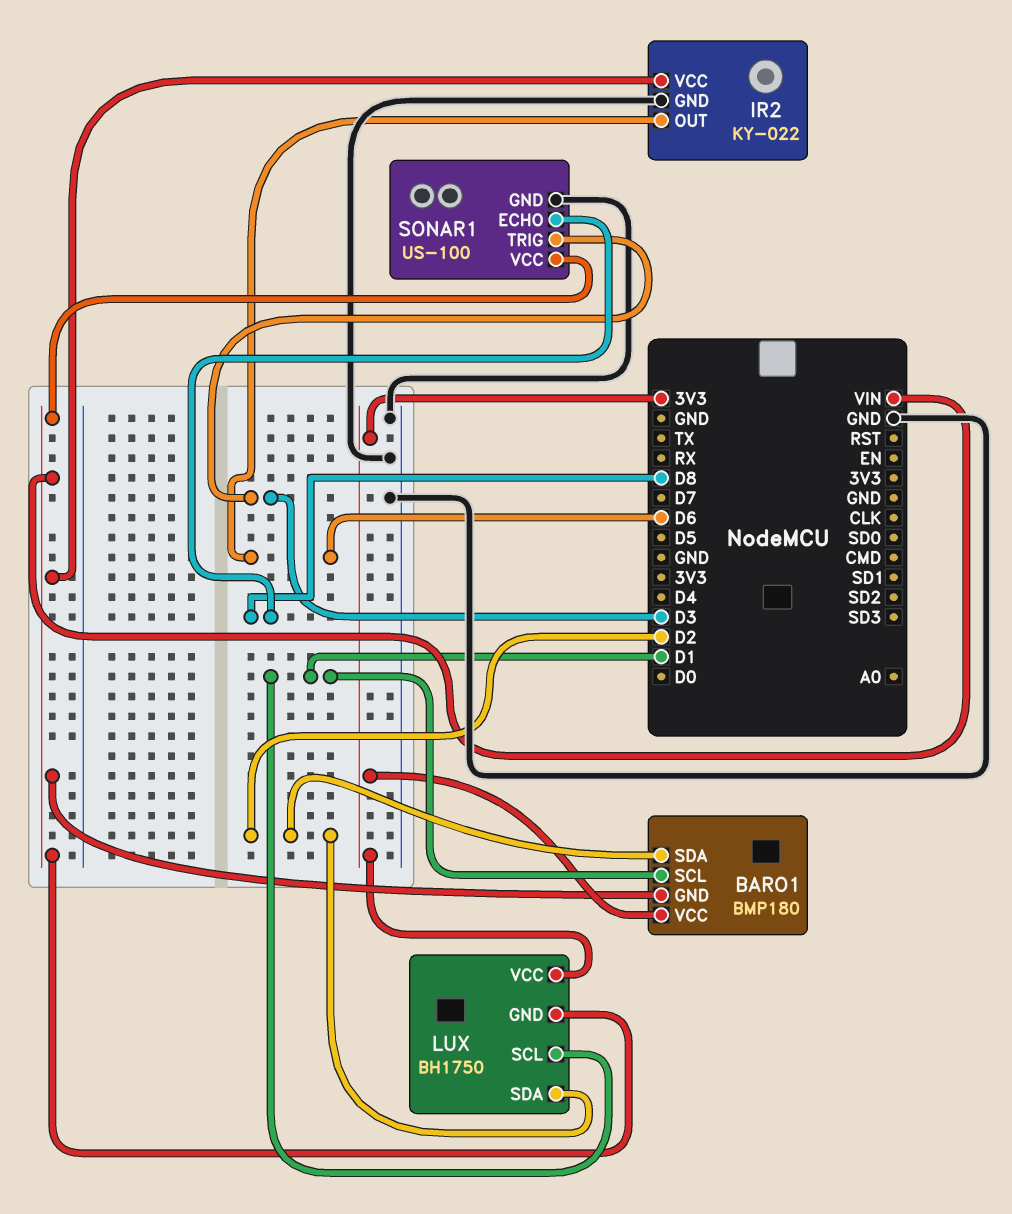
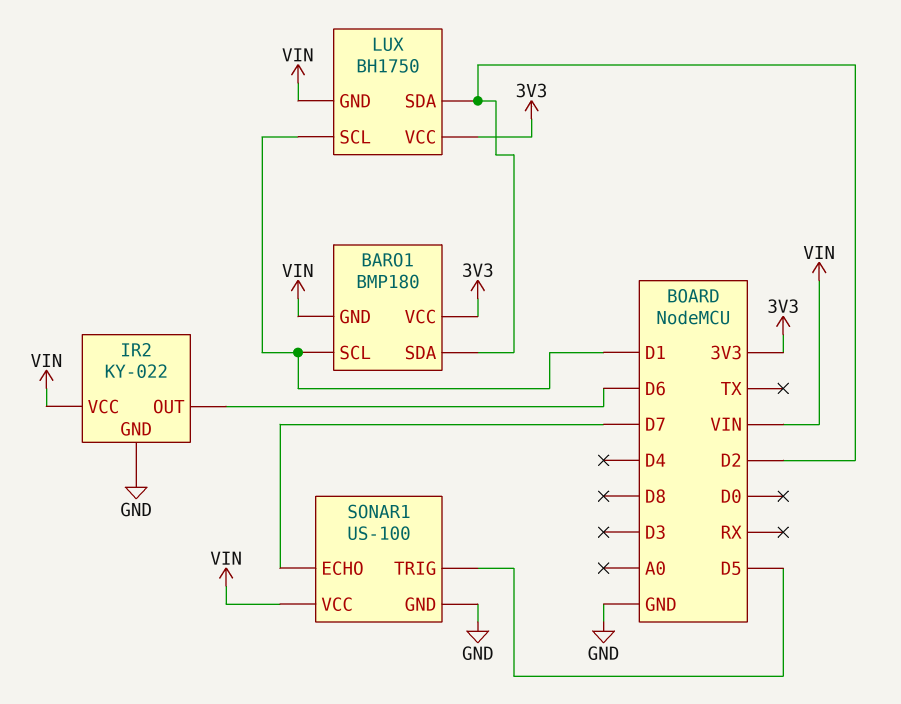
SONAR1 pin ECHO: D8 -> D7
SONAR1 pin TRIG: D3 -> D5

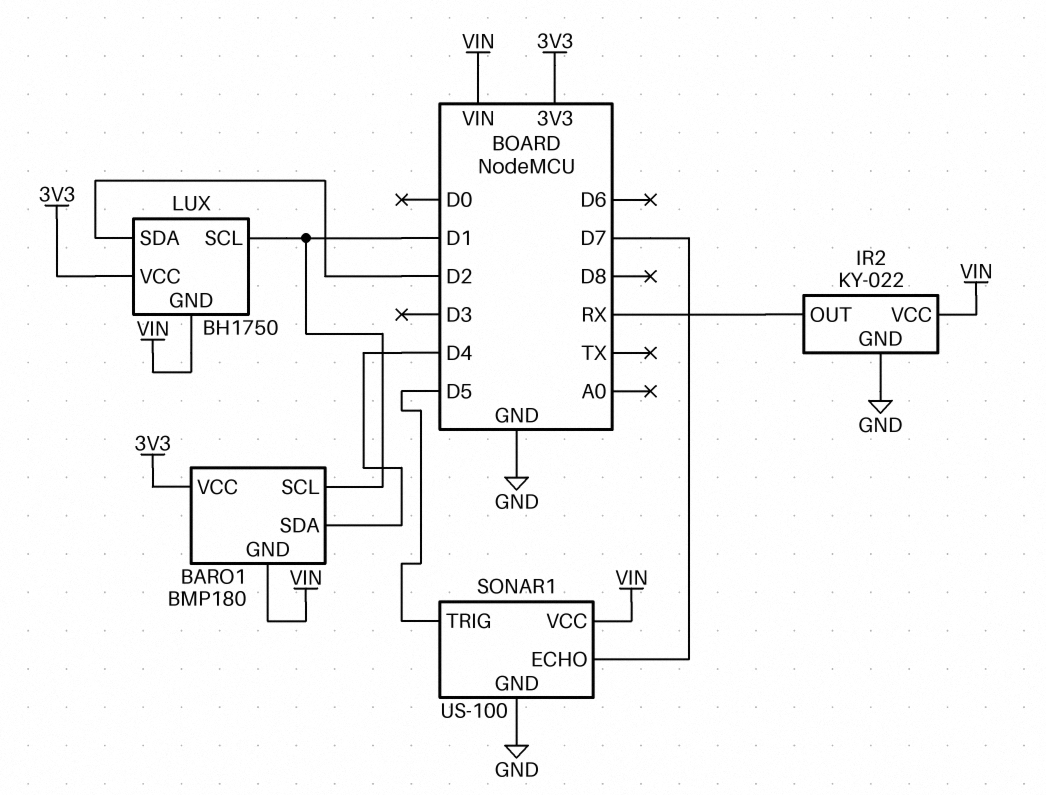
BARO1 pin SDA: D2 -> D4
IR2 pin OUT: D6 -> RX

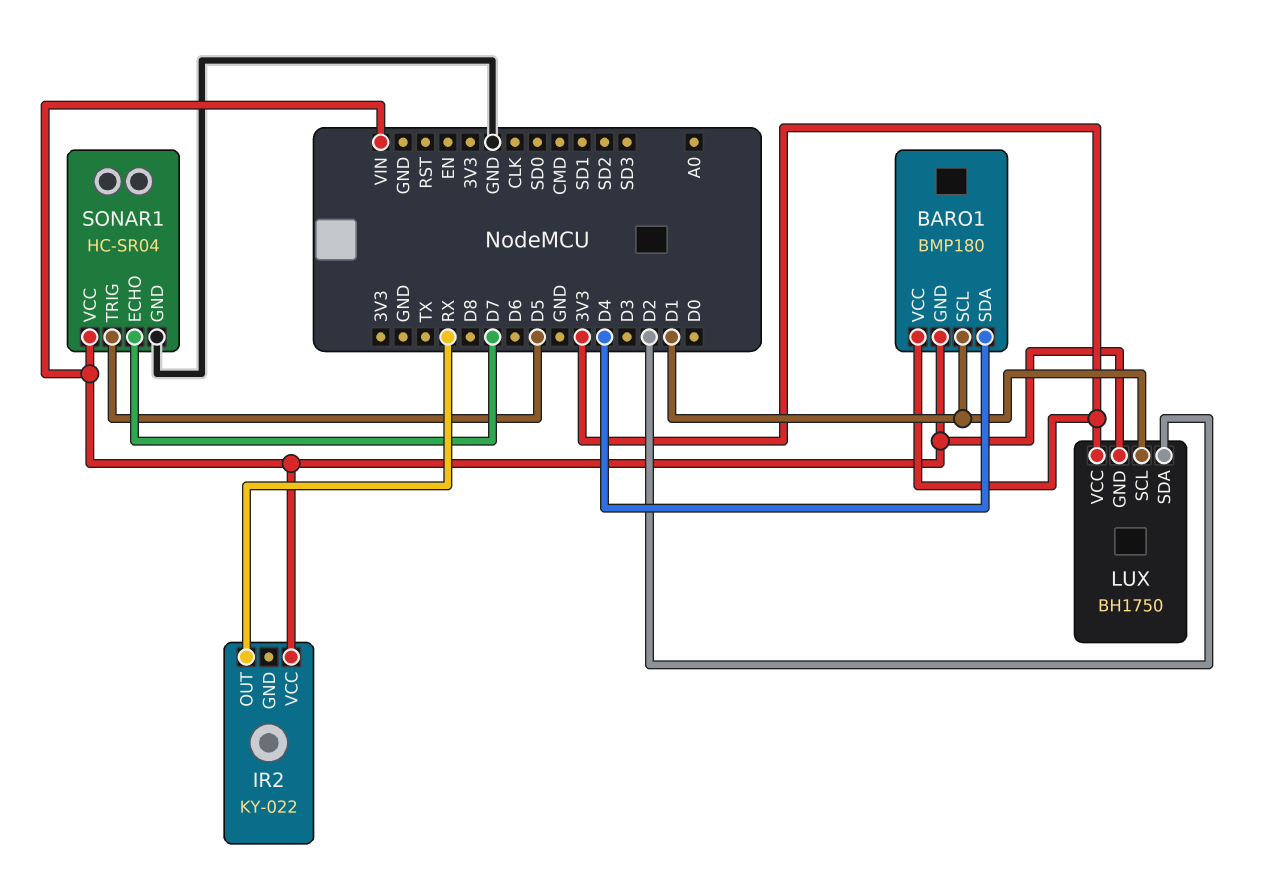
IR2 pin GND: GND -> none
SONAR1: US-100 -> HC-SR04

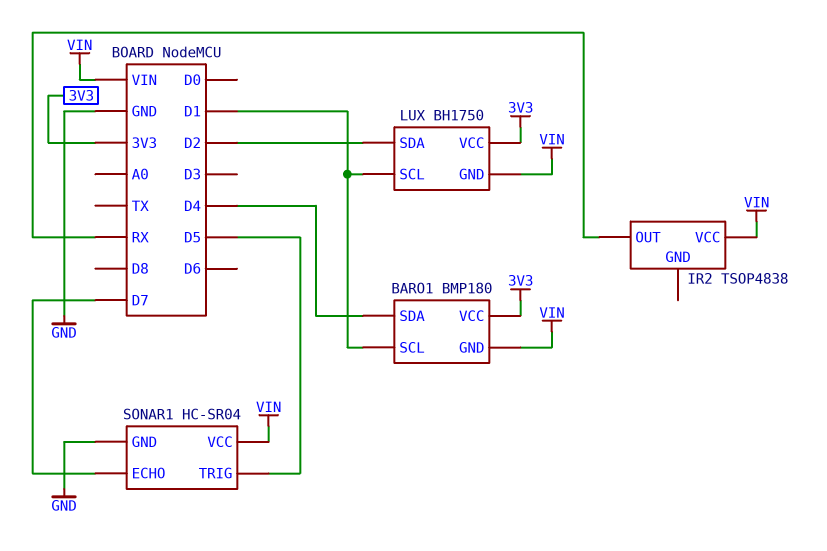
IR2: KY-022 -> TSOP4838

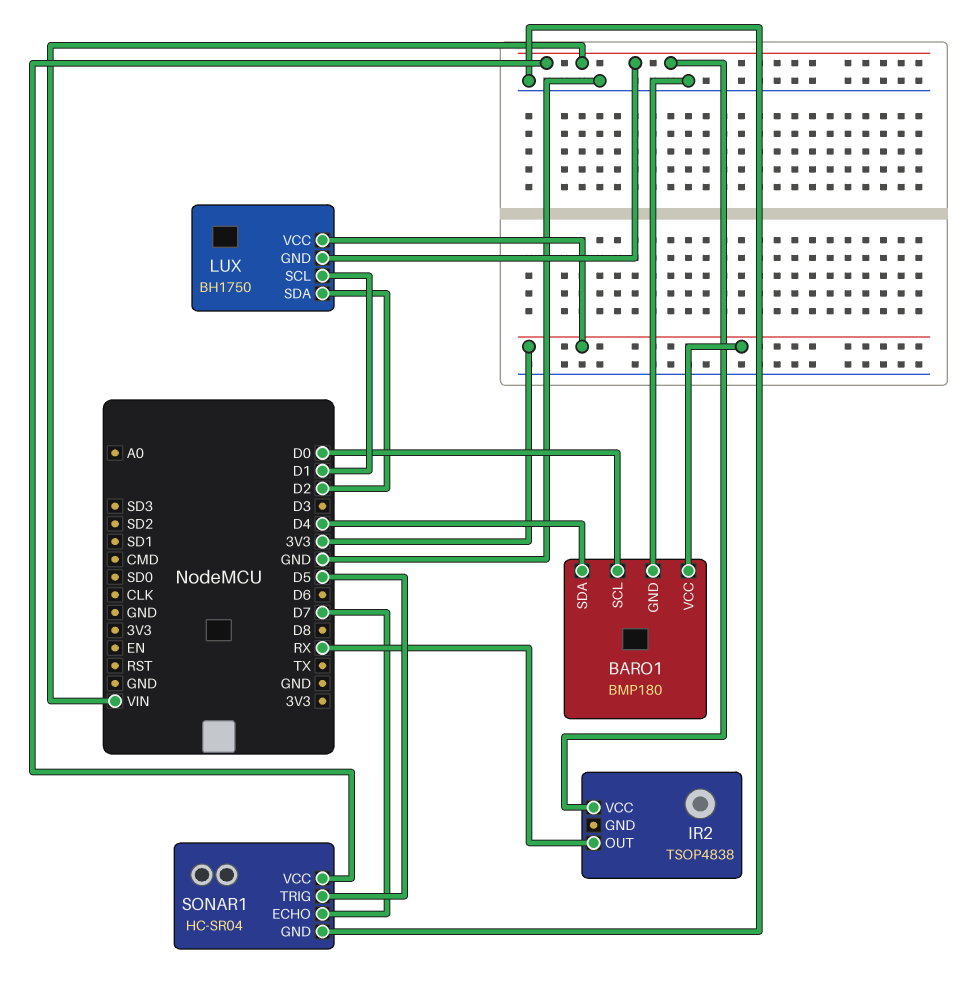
BARO1 pin GND: VIN -> GND
BARO1 pin SCL: D1 -> D0

